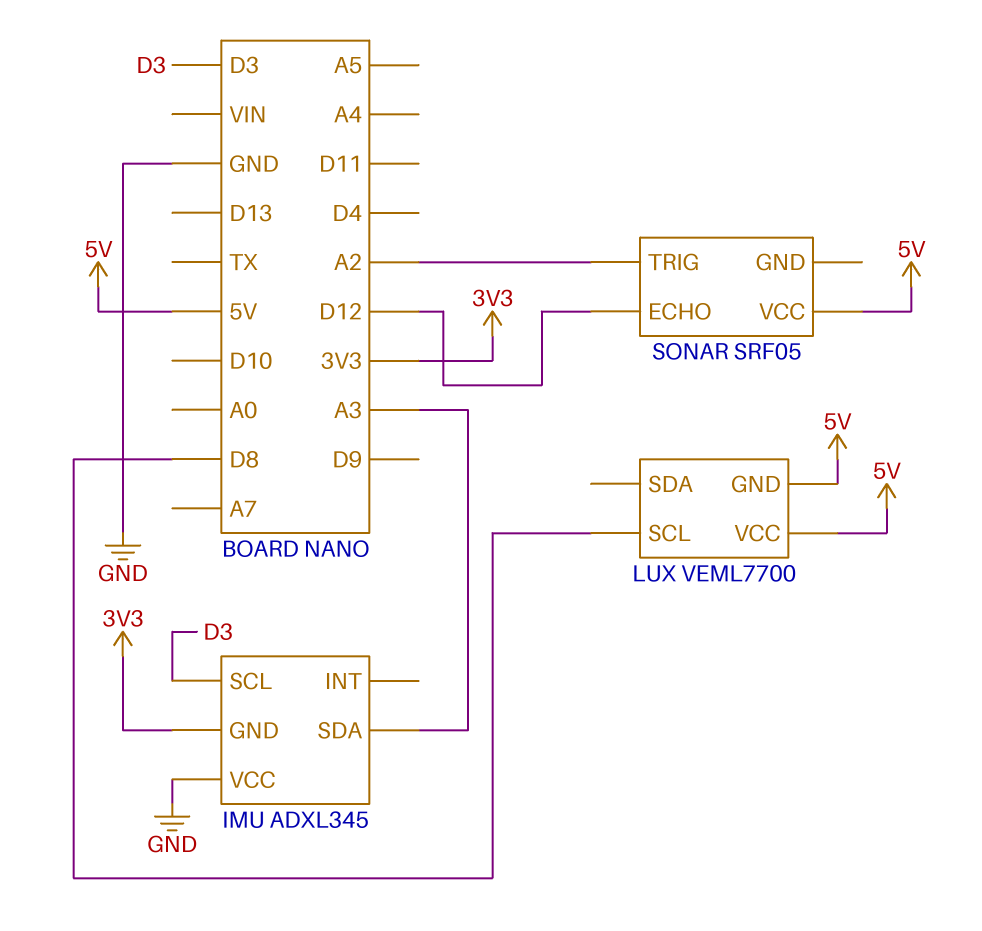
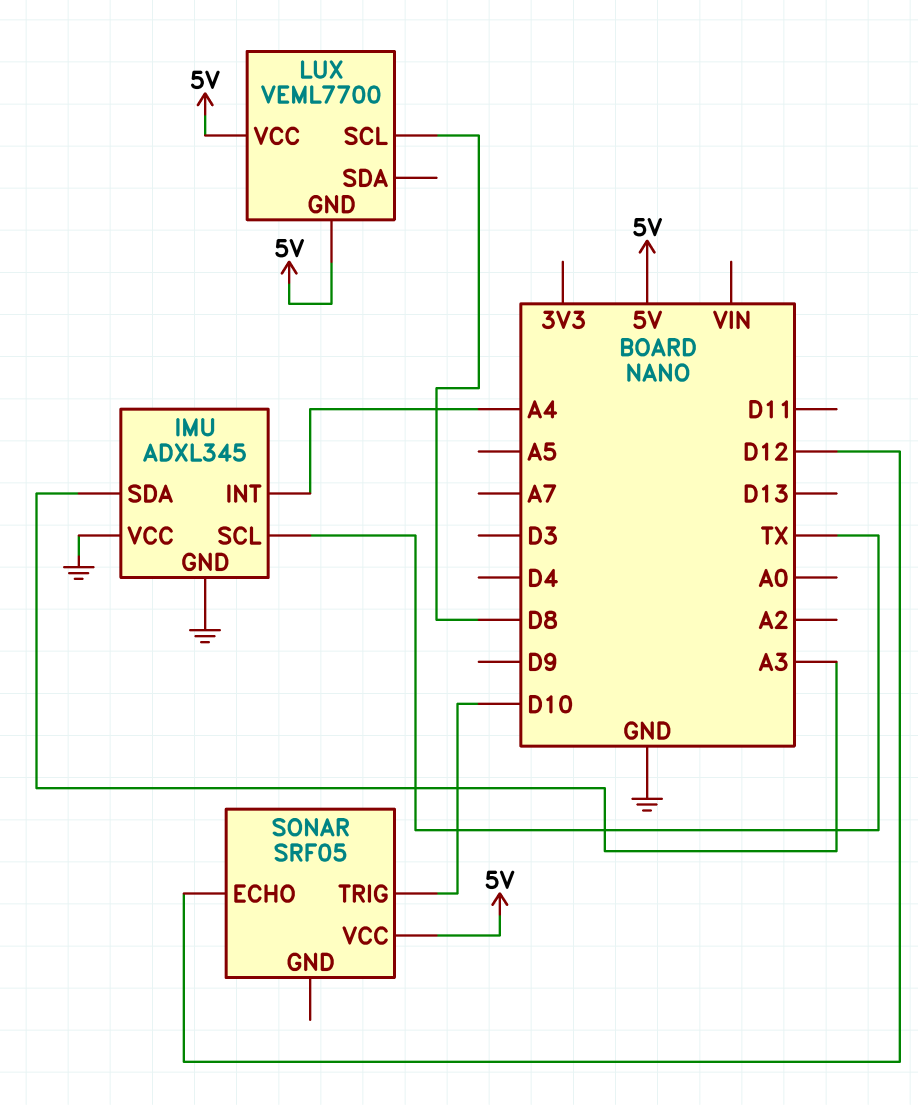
IMU pin GND: 3V3 -> GND
IMU pin INT: none -> A4
IMU pin SCL: D3 -> TX
SONAR pin TRIG: A2 -> D10

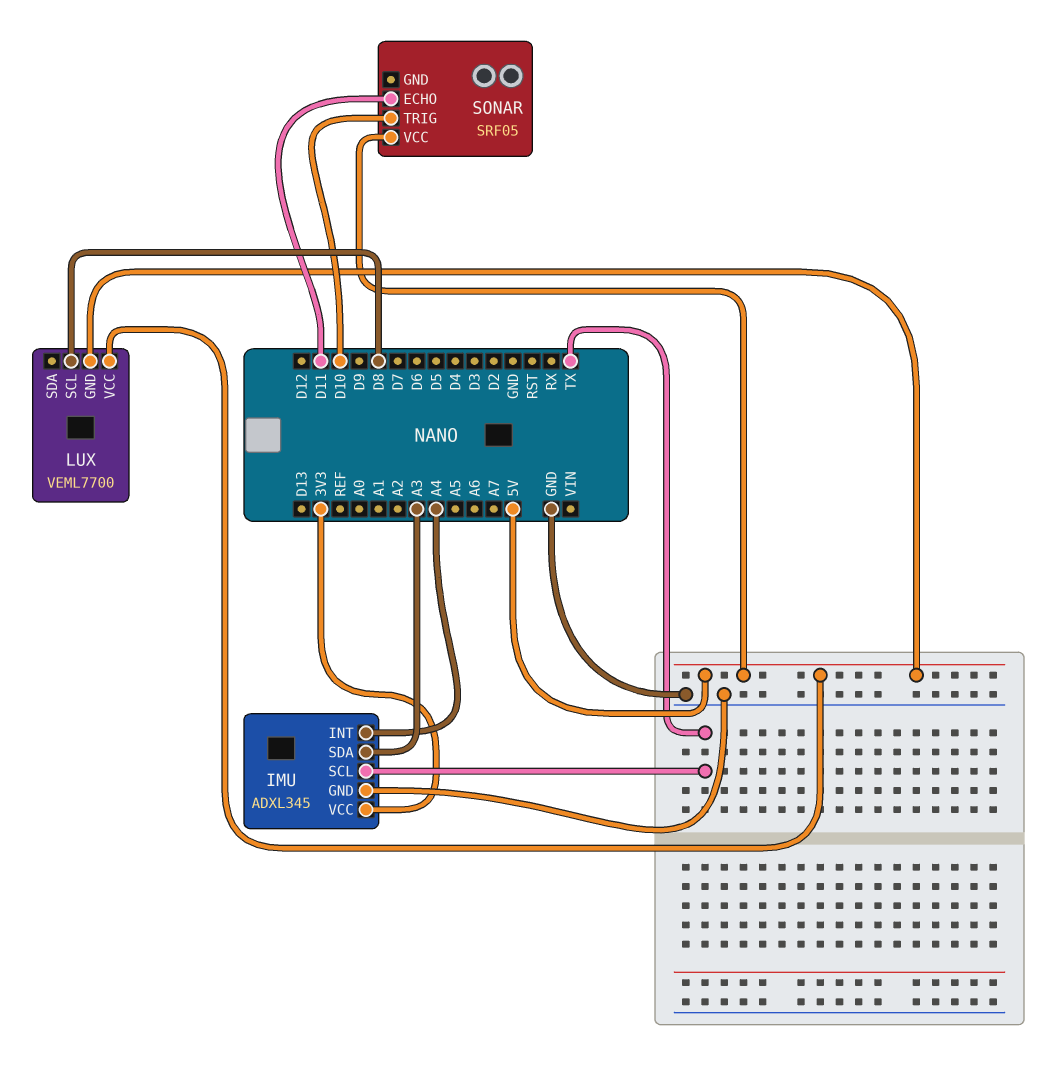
IMU pin VCC: GND -> 3V3
SONAR pin ECHO: D12 -> D11

